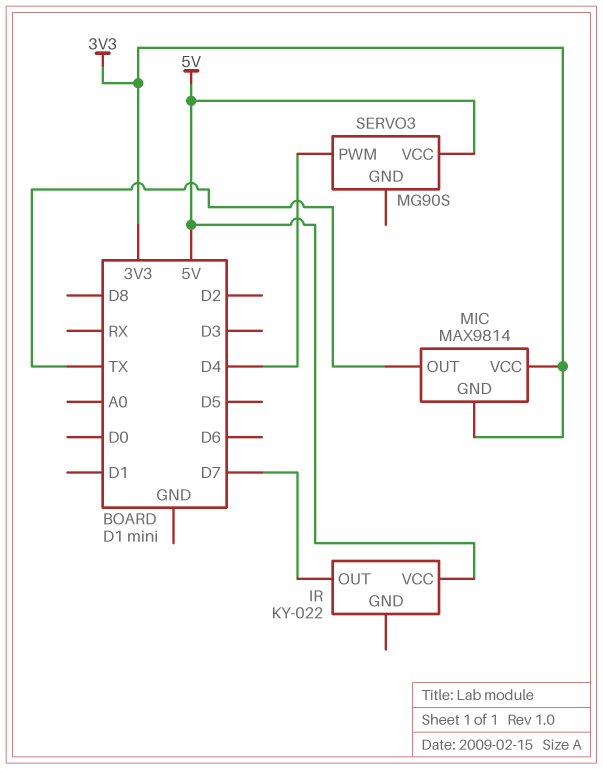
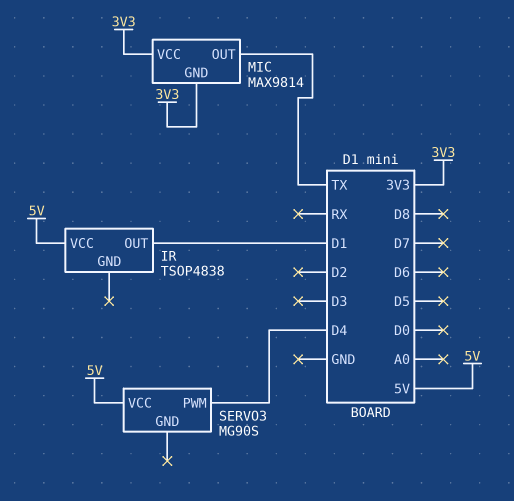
IR: KY-022 -> TSOP4838
IR pin OUT: D7 -> D1

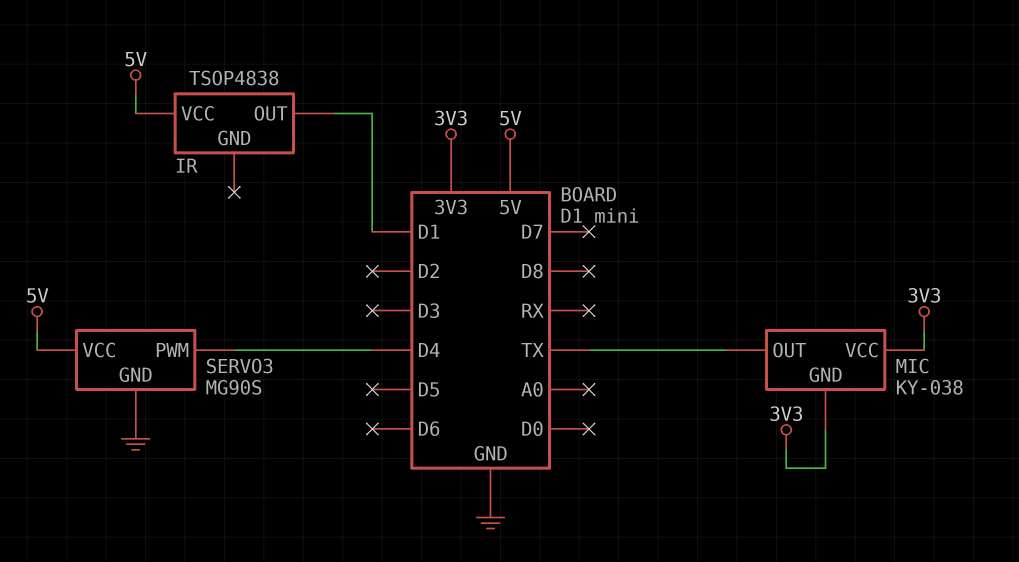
MIC: MAX9814 -> KY-038
SERVO3 pin GND: none -> GND

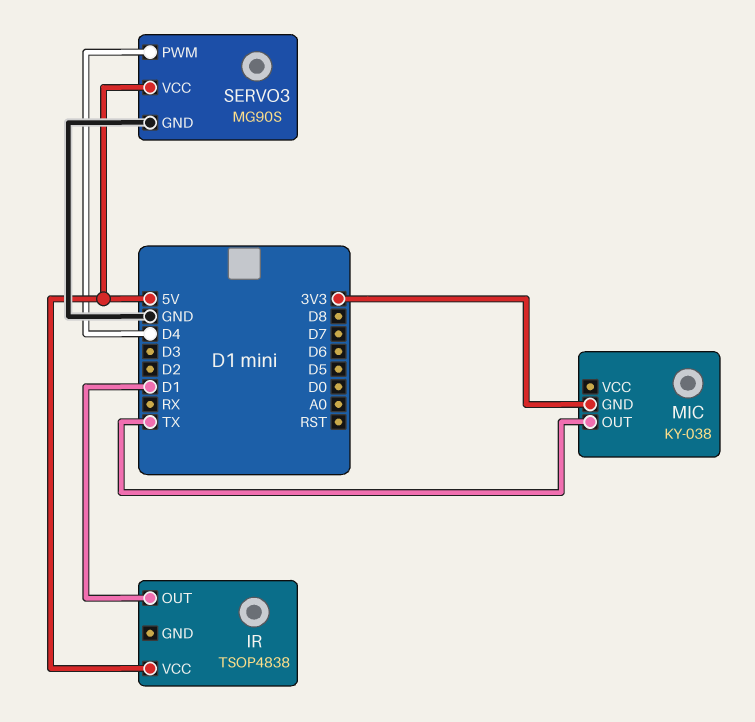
MIC pin VCC: 3V3 -> none

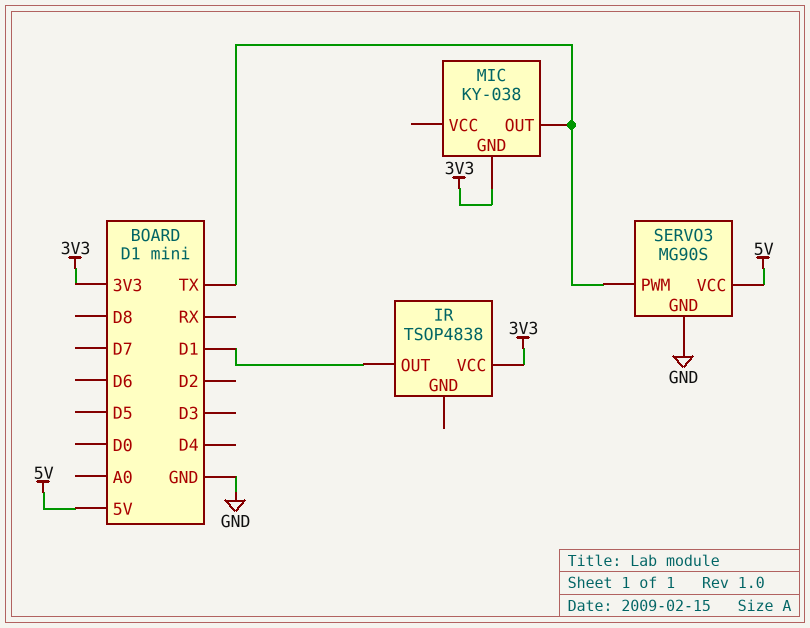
IR pin VCC: 5V -> 3V3
SERVO3 pin PWM: D4 -> TX

